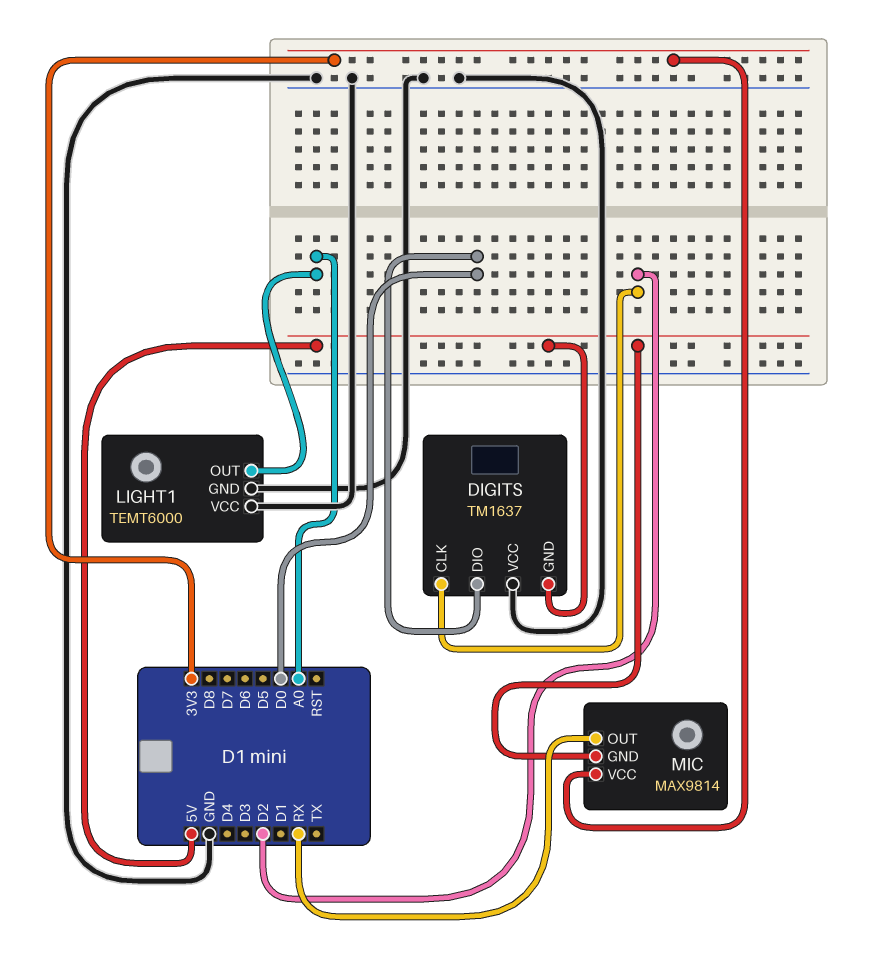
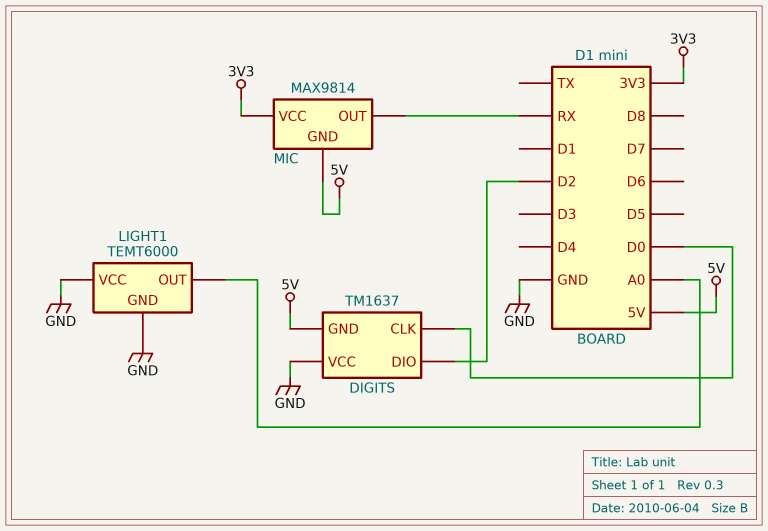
DIGITS pin CLK: D2 -> D0
DIGITS pin DIO: D0 -> D2

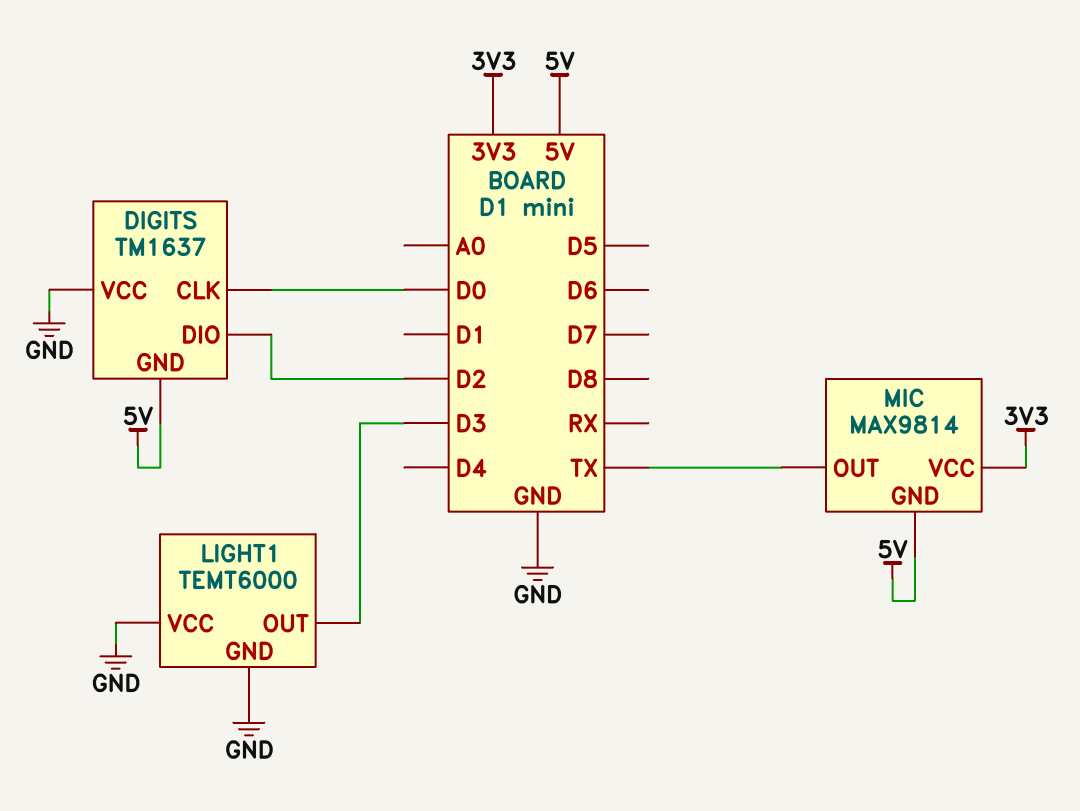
LIGHT1 pin OUT: A0 -> D3
MIC pin OUT: RX -> TX

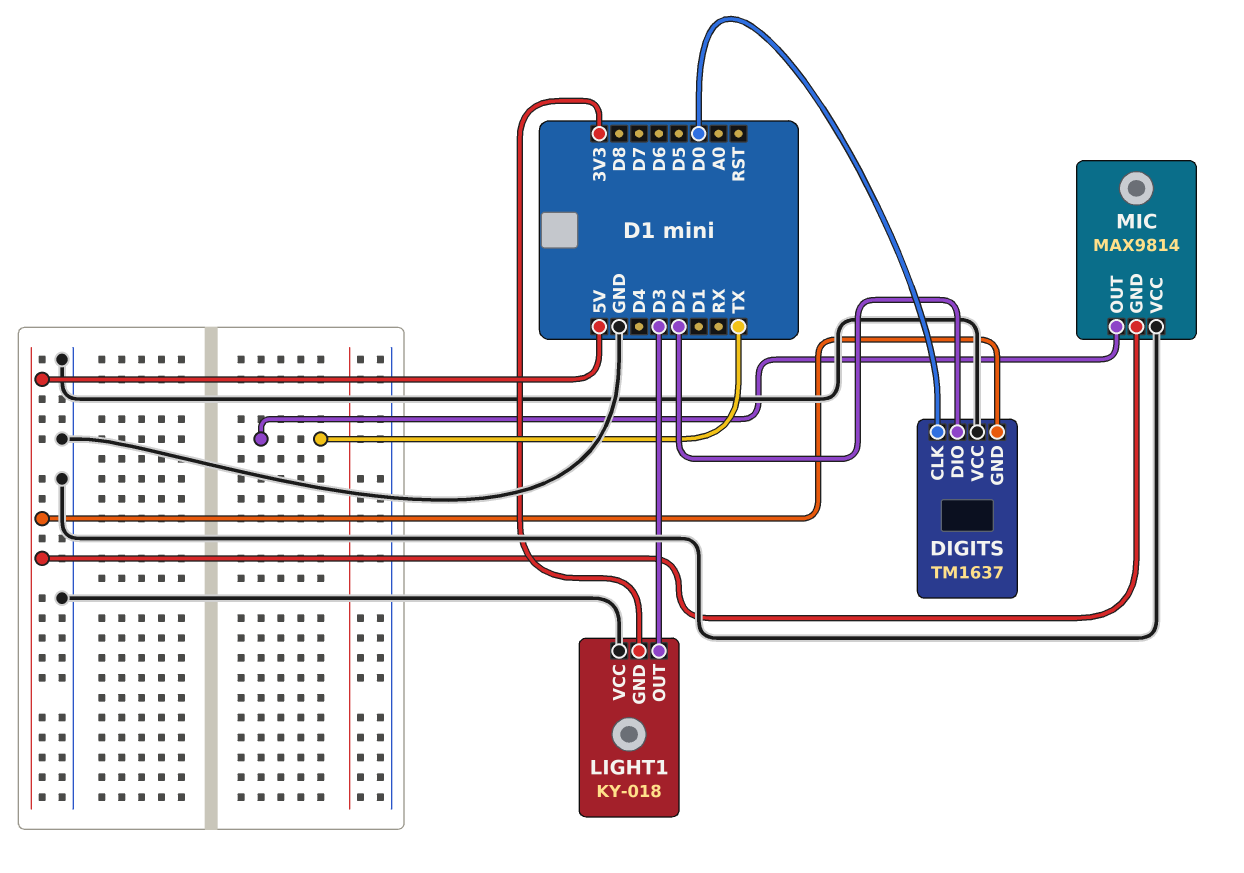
LIGHT1: TEMT6000 -> KY-018
LIGHT1 pin GND: GND -> 3V3
MIC pin VCC: 3V3 -> GND

